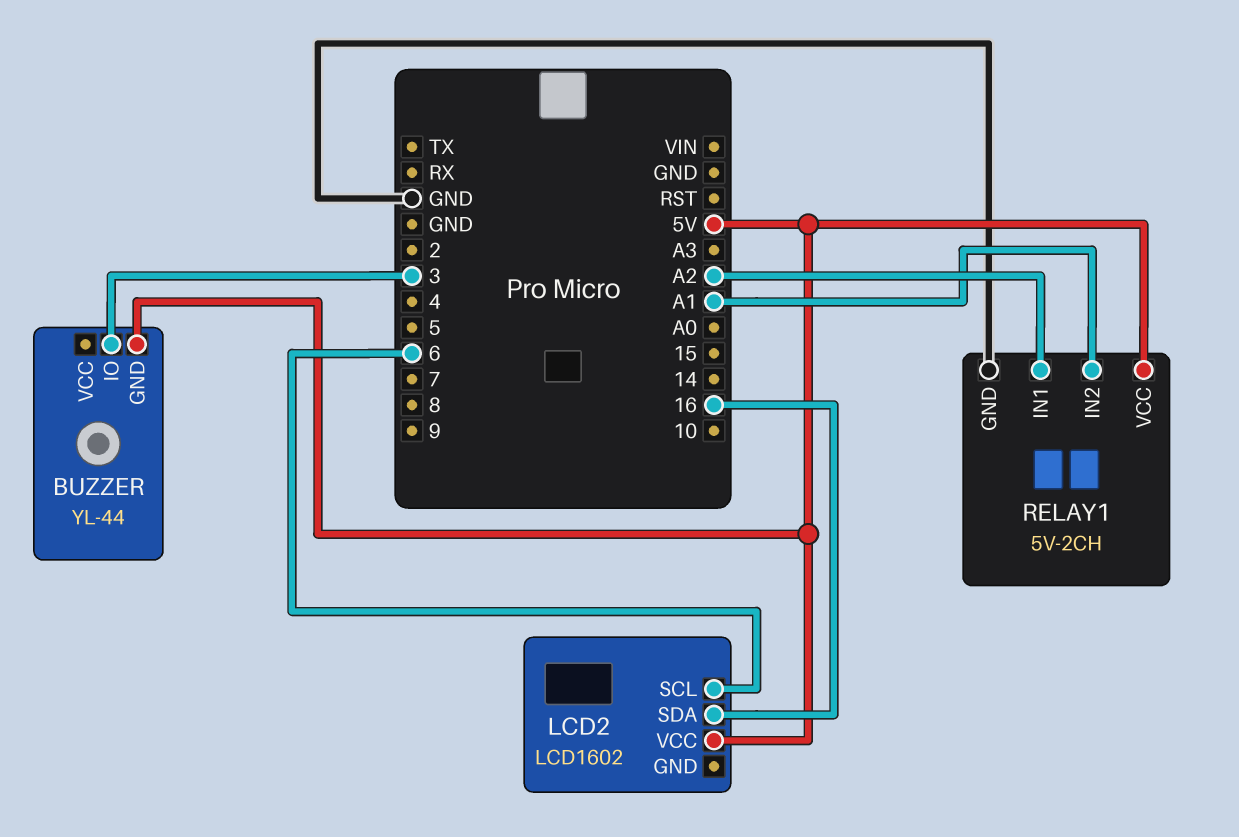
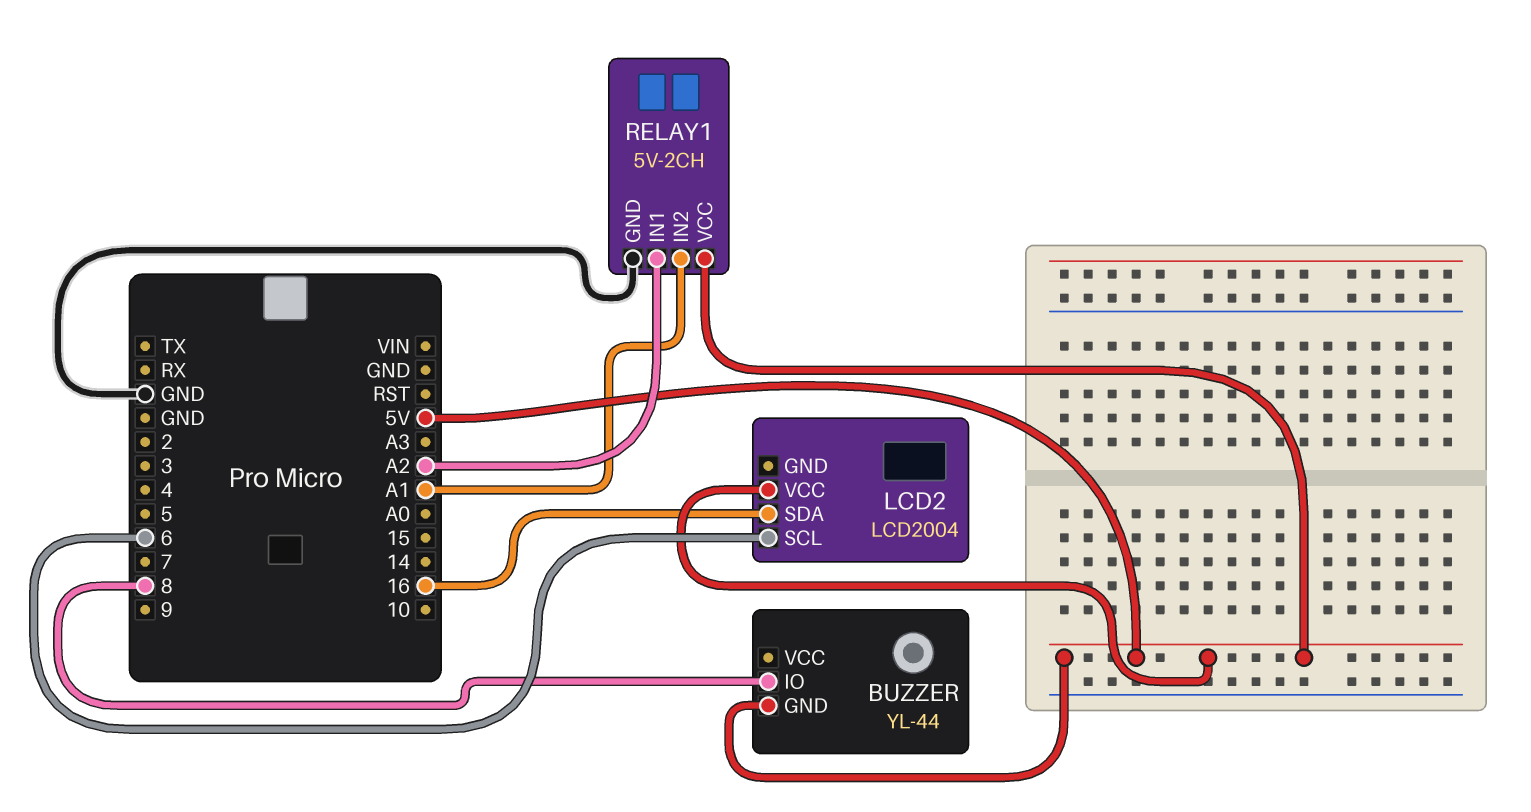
BUZZER pin IO: 3 -> 8
LCD2: LCD1602 -> LCD2004

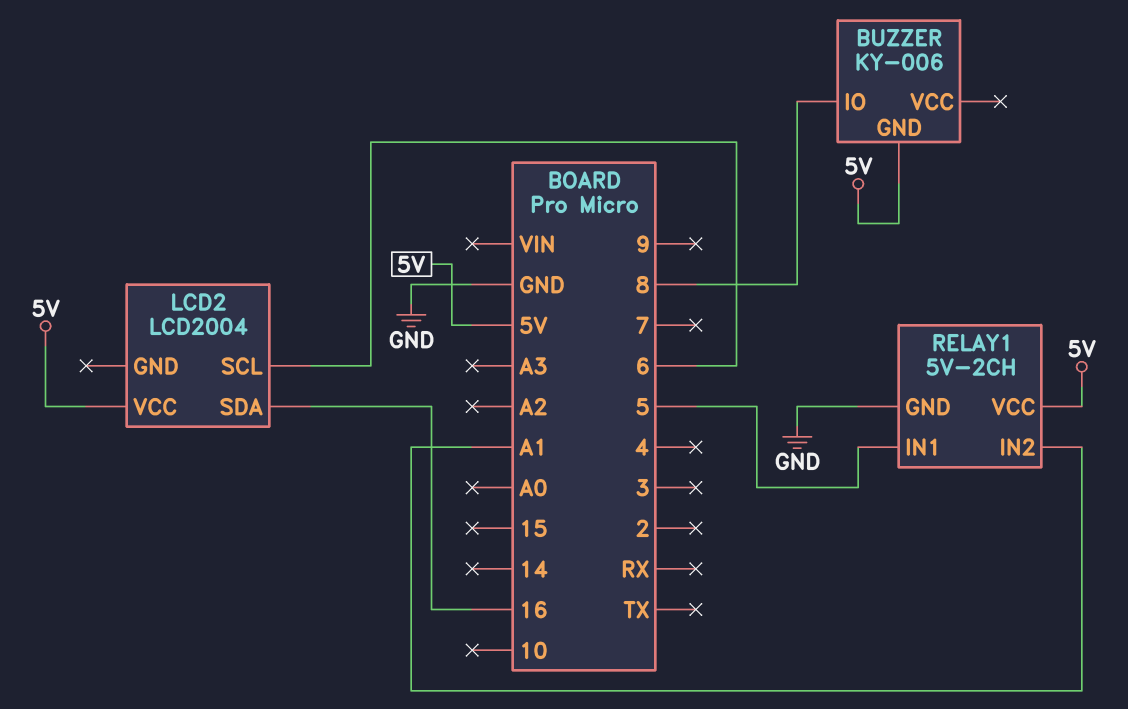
BUZZER: YL-44 -> KY-006
RELAY1 pin IN1: A2 -> 5

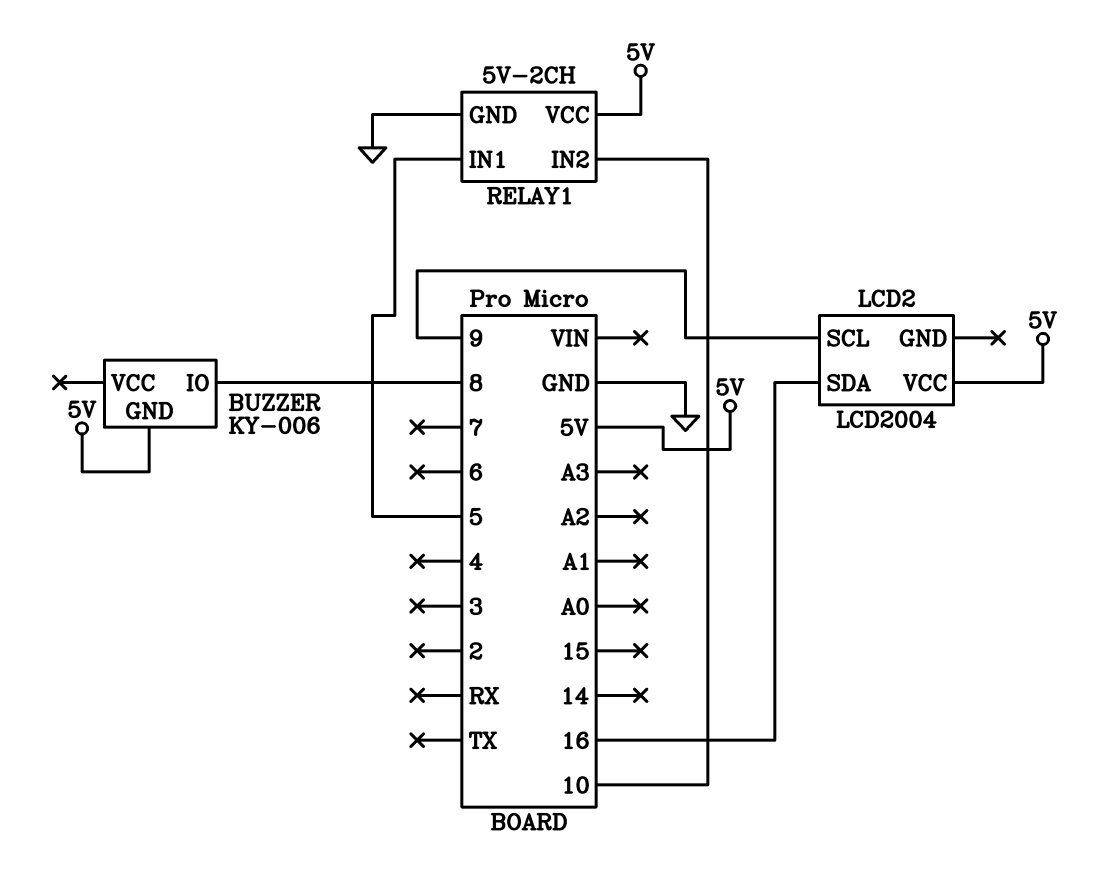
LCD2 pin SCL: 6 -> 9
RELAY1 pin IN2: A1 -> 10

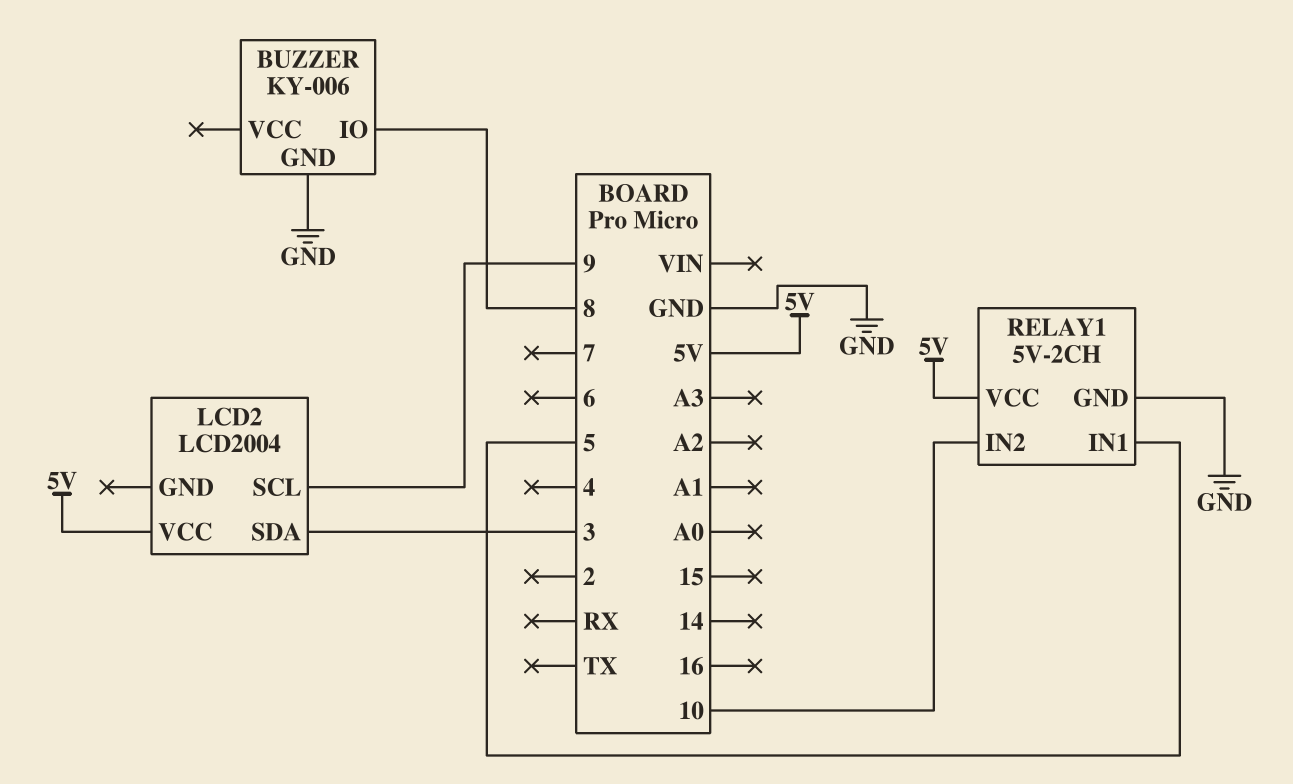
BUZZER pin GND: 5V -> GND
LCD2 pin SDA: 16 -> 3

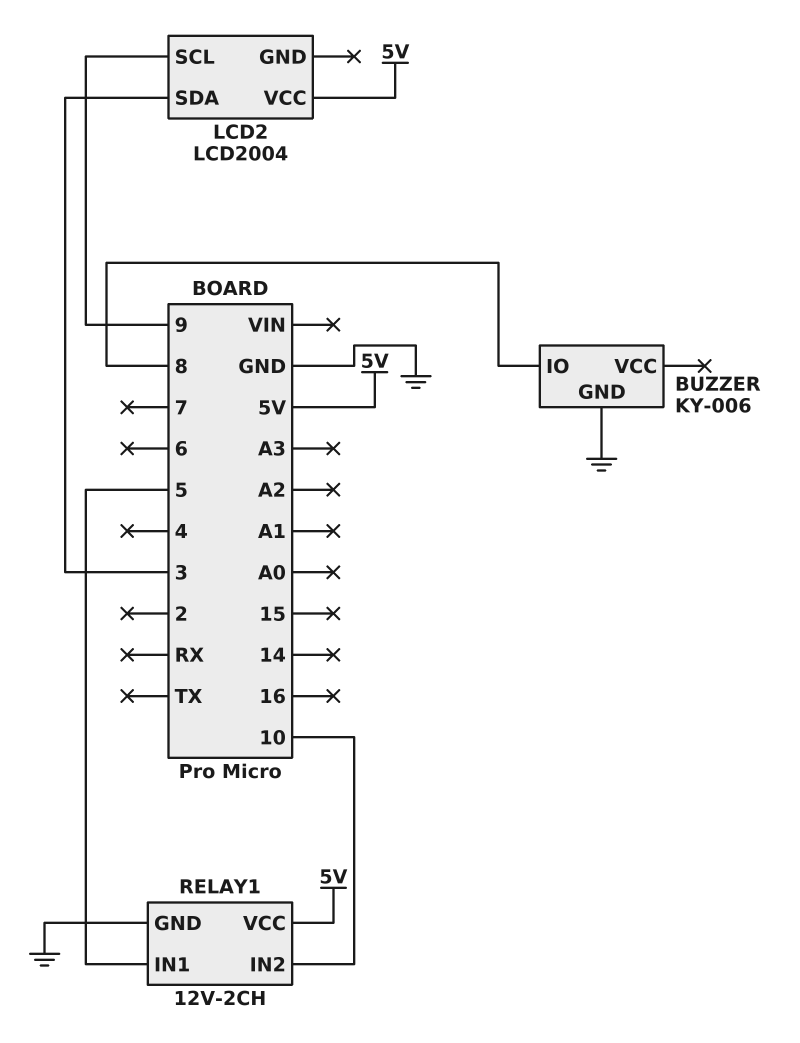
RELAY1: 5V-2CH -> 12V-2CH

